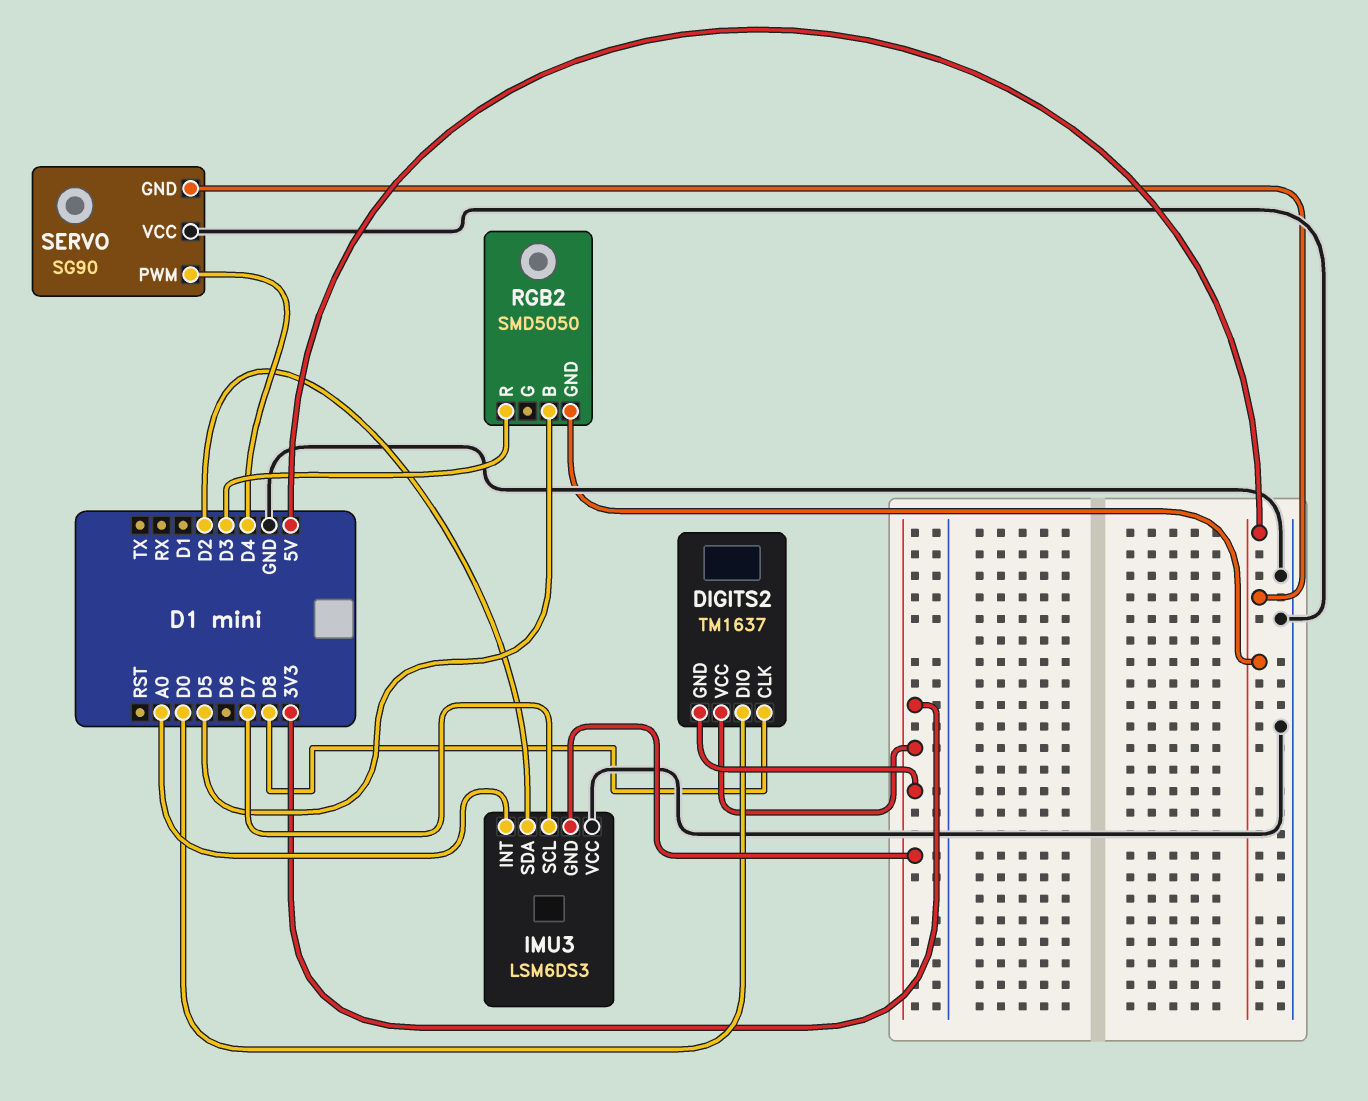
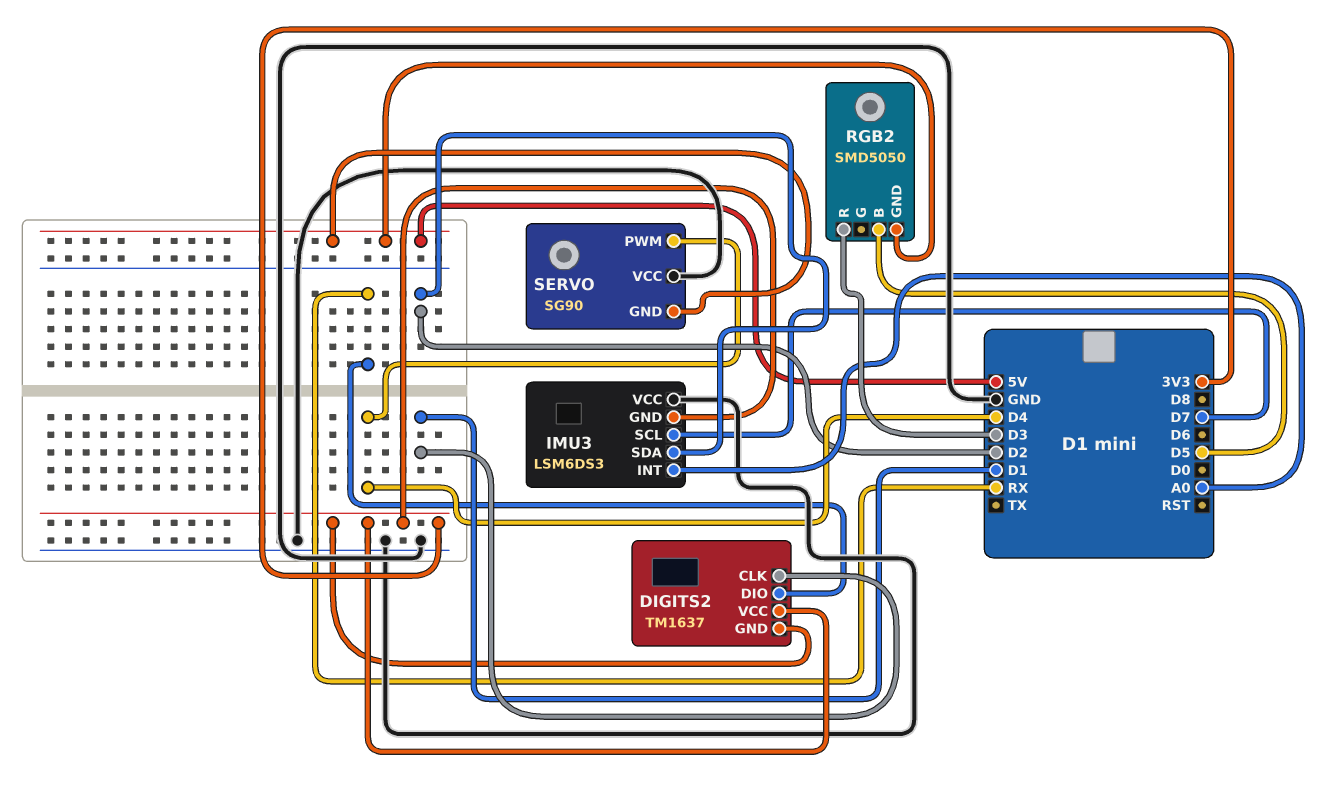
DIGITS2 pin CLK: D8 -> D1
DIGITS2 pin DIO: D0 -> RX

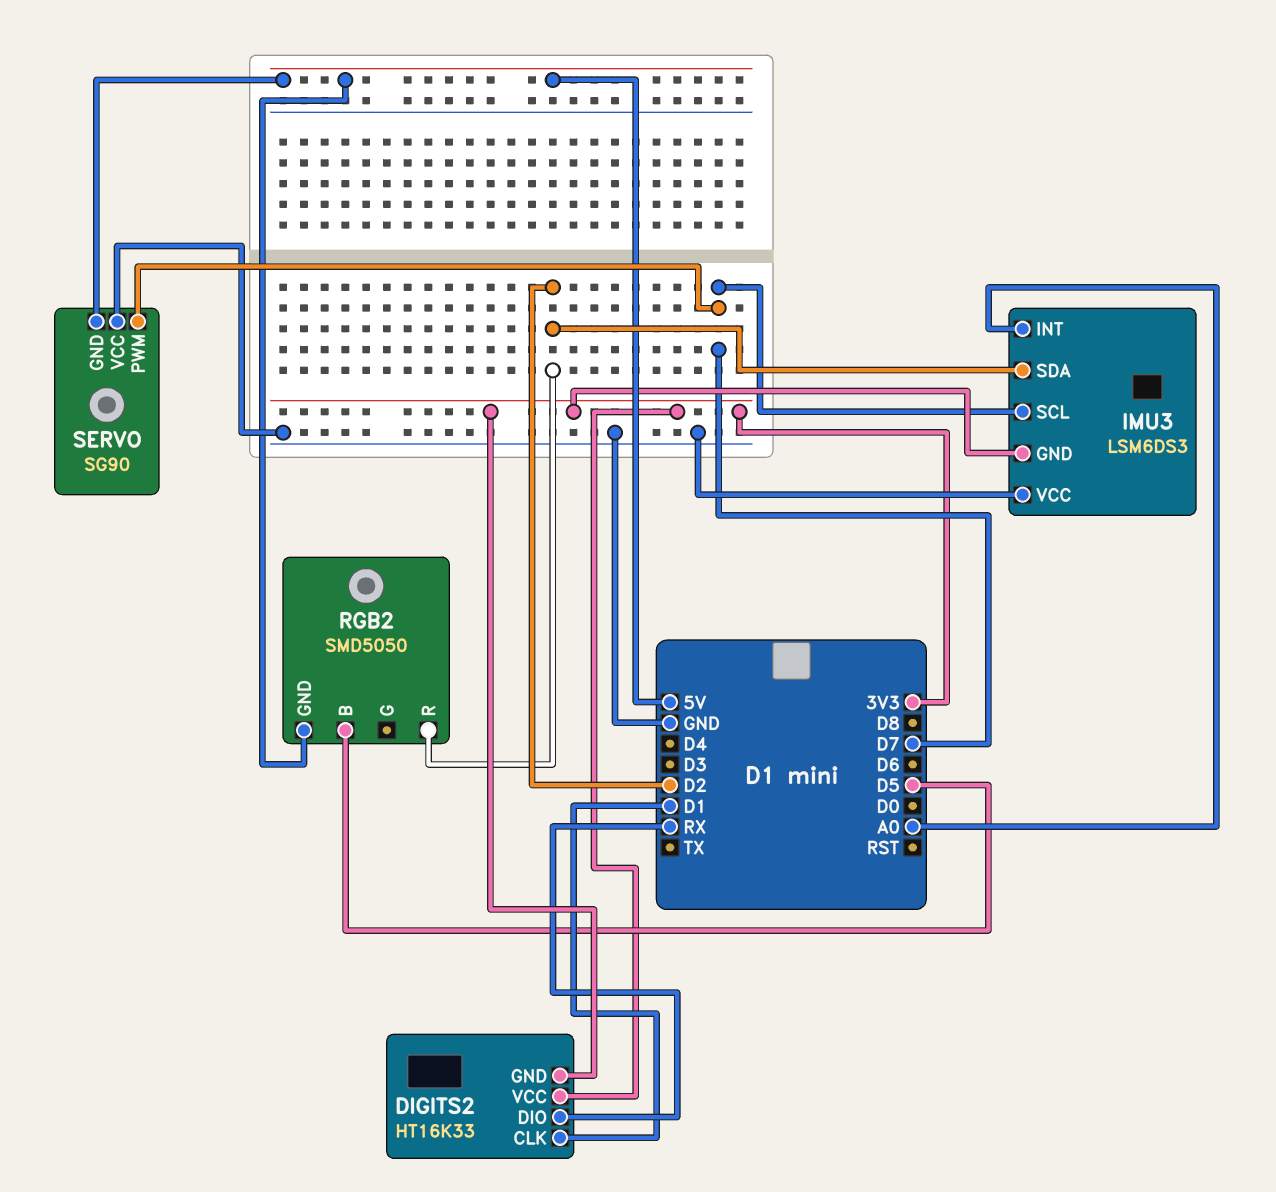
DIGITS2: TM1637 -> HT16K33
RGB2 pin R: D3 -> D2
SERVO pin PWM: D4 -> D7

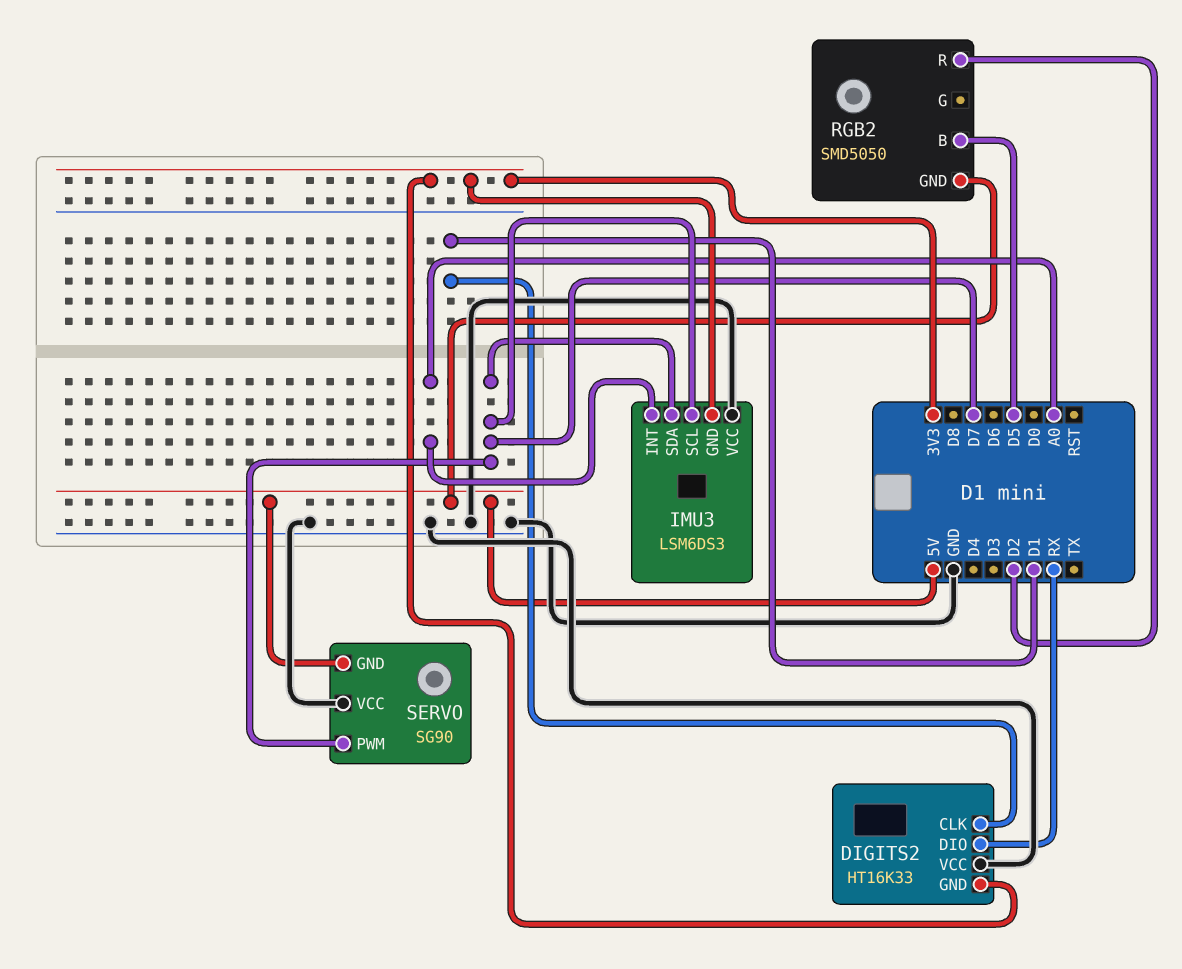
DIGITS2 pin VCC: 3V3 -> GND
IMU3 pin SDA: D2 -> D7

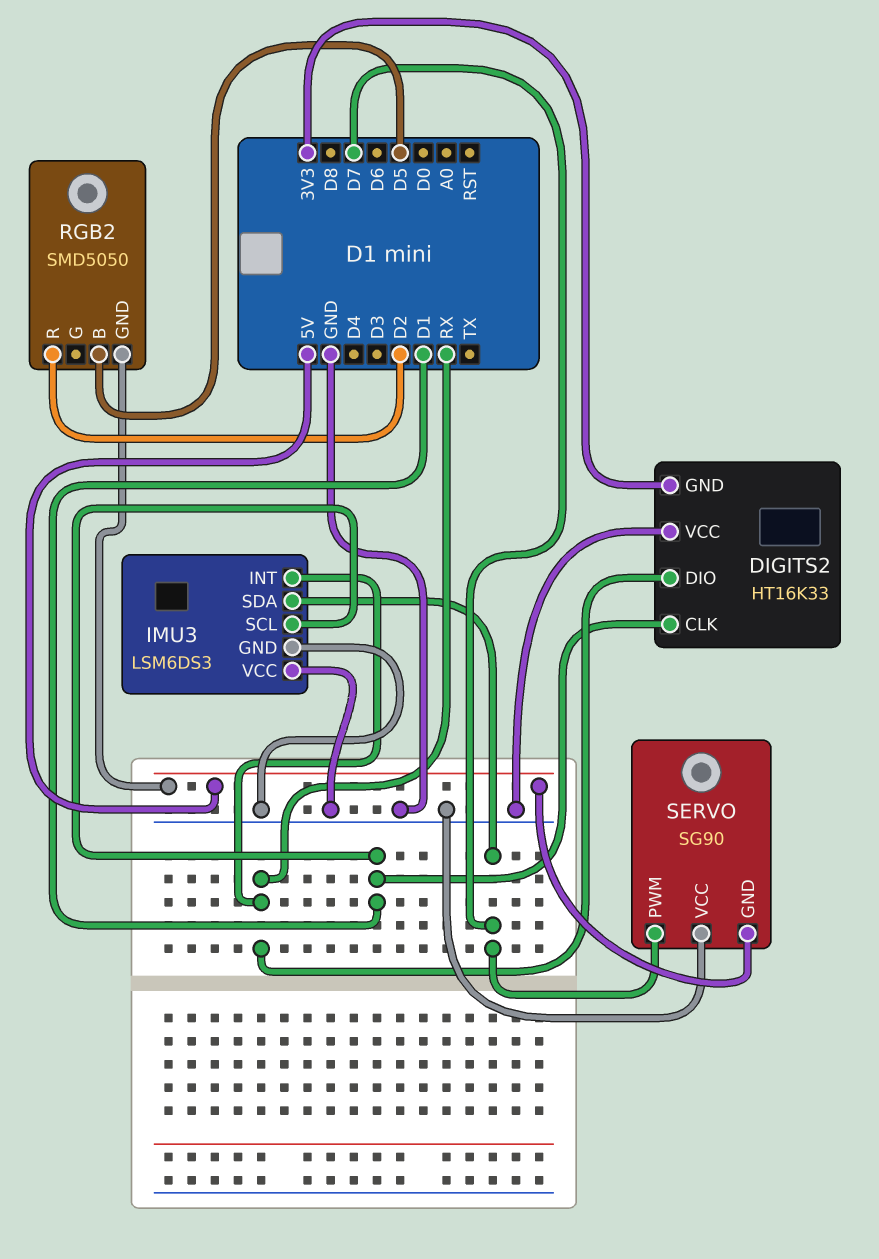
IMU3 pin GND: 3V3 -> GND
IMU3 pin INT: A0 -> RX
IMU3 pin SCL: D7 -> D1

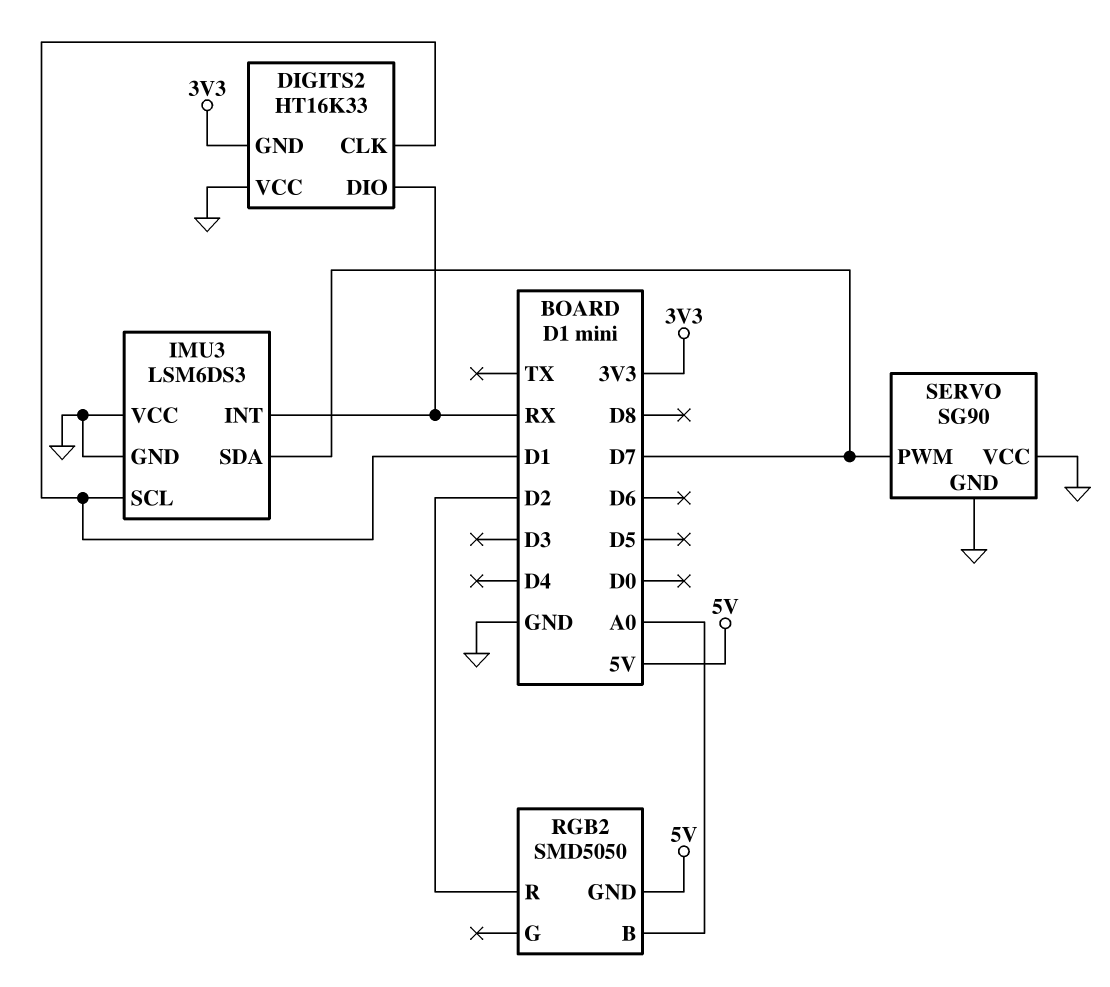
RGB2 pin B: D5 -> A0
SERVO pin GND: 5V -> GND

